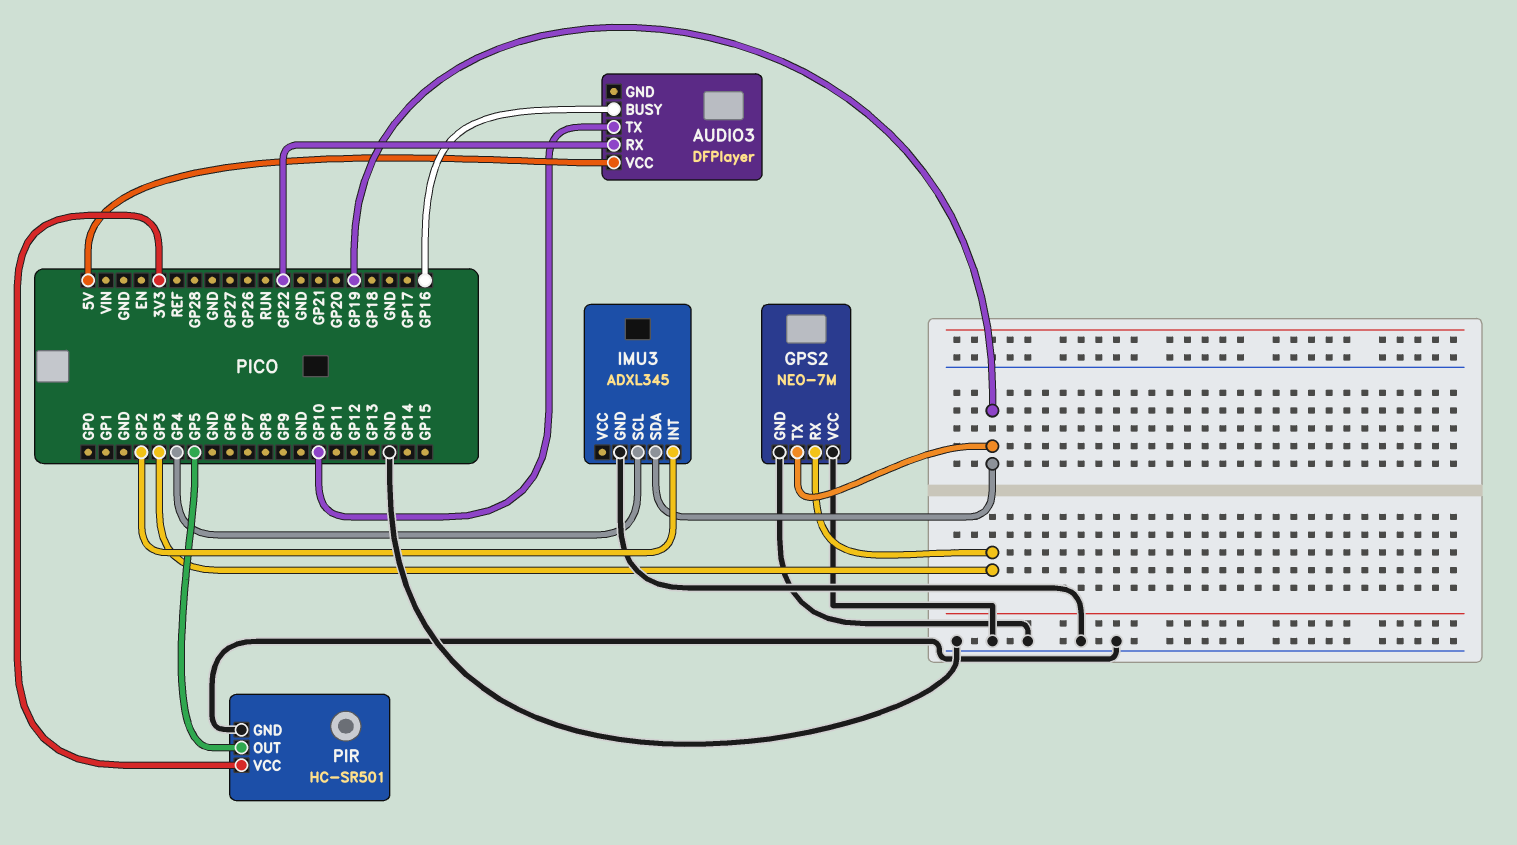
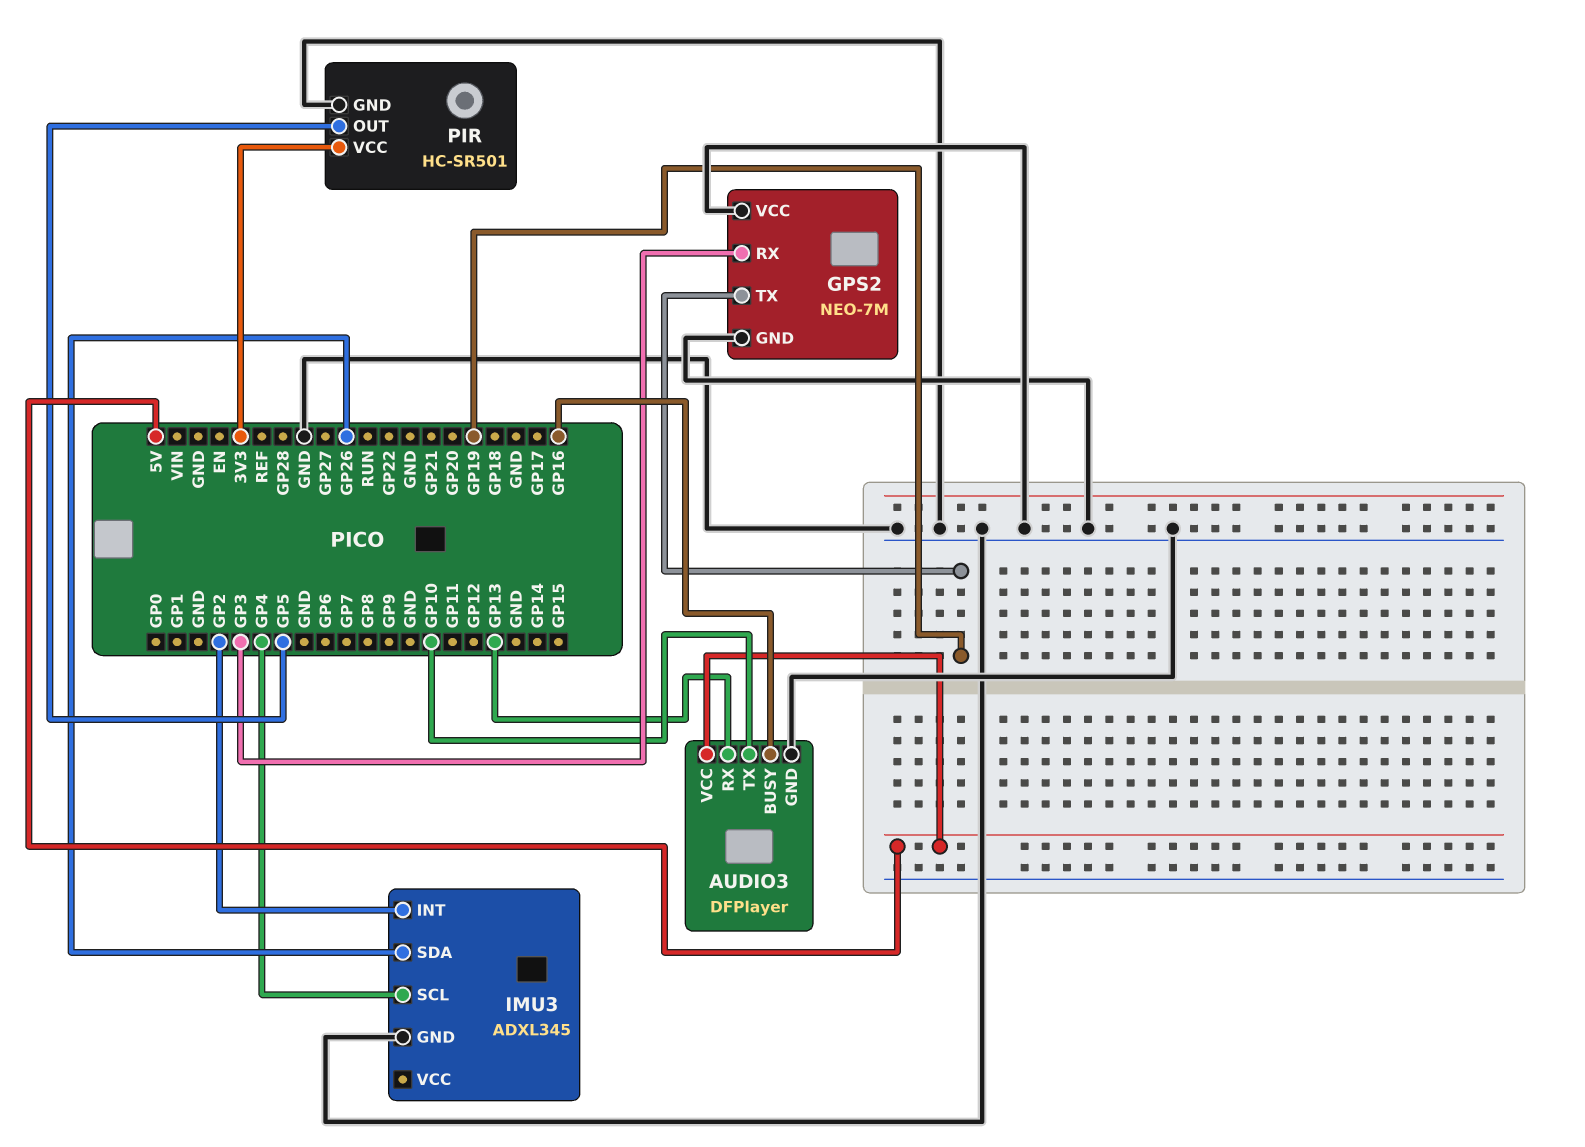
AUDIO3 pin GND: none -> GND
AUDIO3 pin RX: GP22 -> GP13
IMU3 pin SDA: GP19 -> GP26

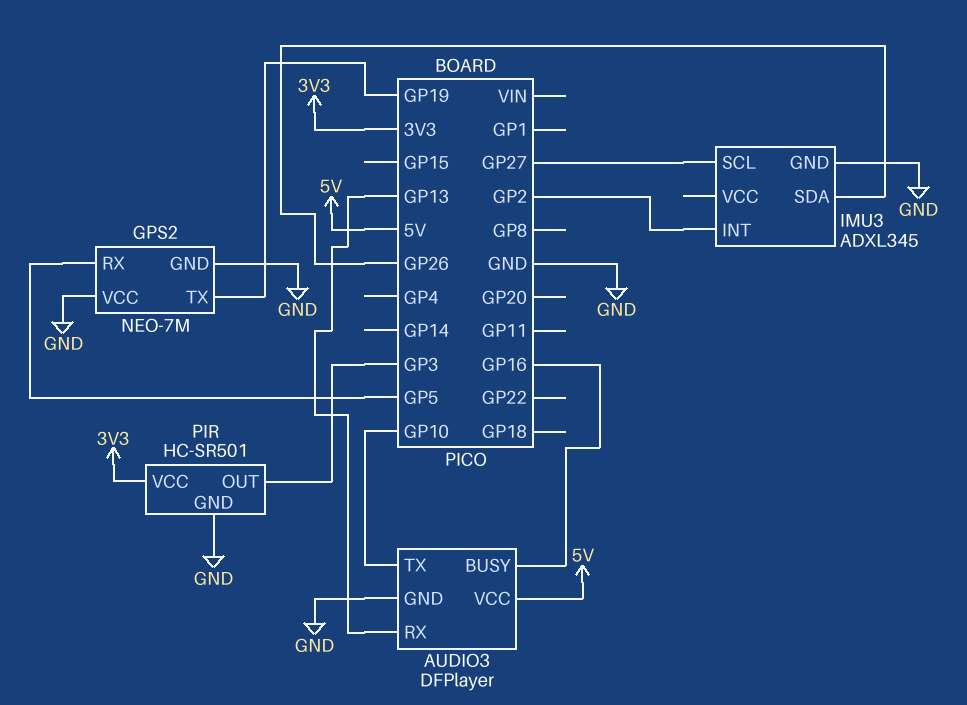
GPS2 pin RX: GP3 -> GP5
IMU3 pin SCL: GP4 -> GP27
PIR pin OUT: GP5 -> GP3

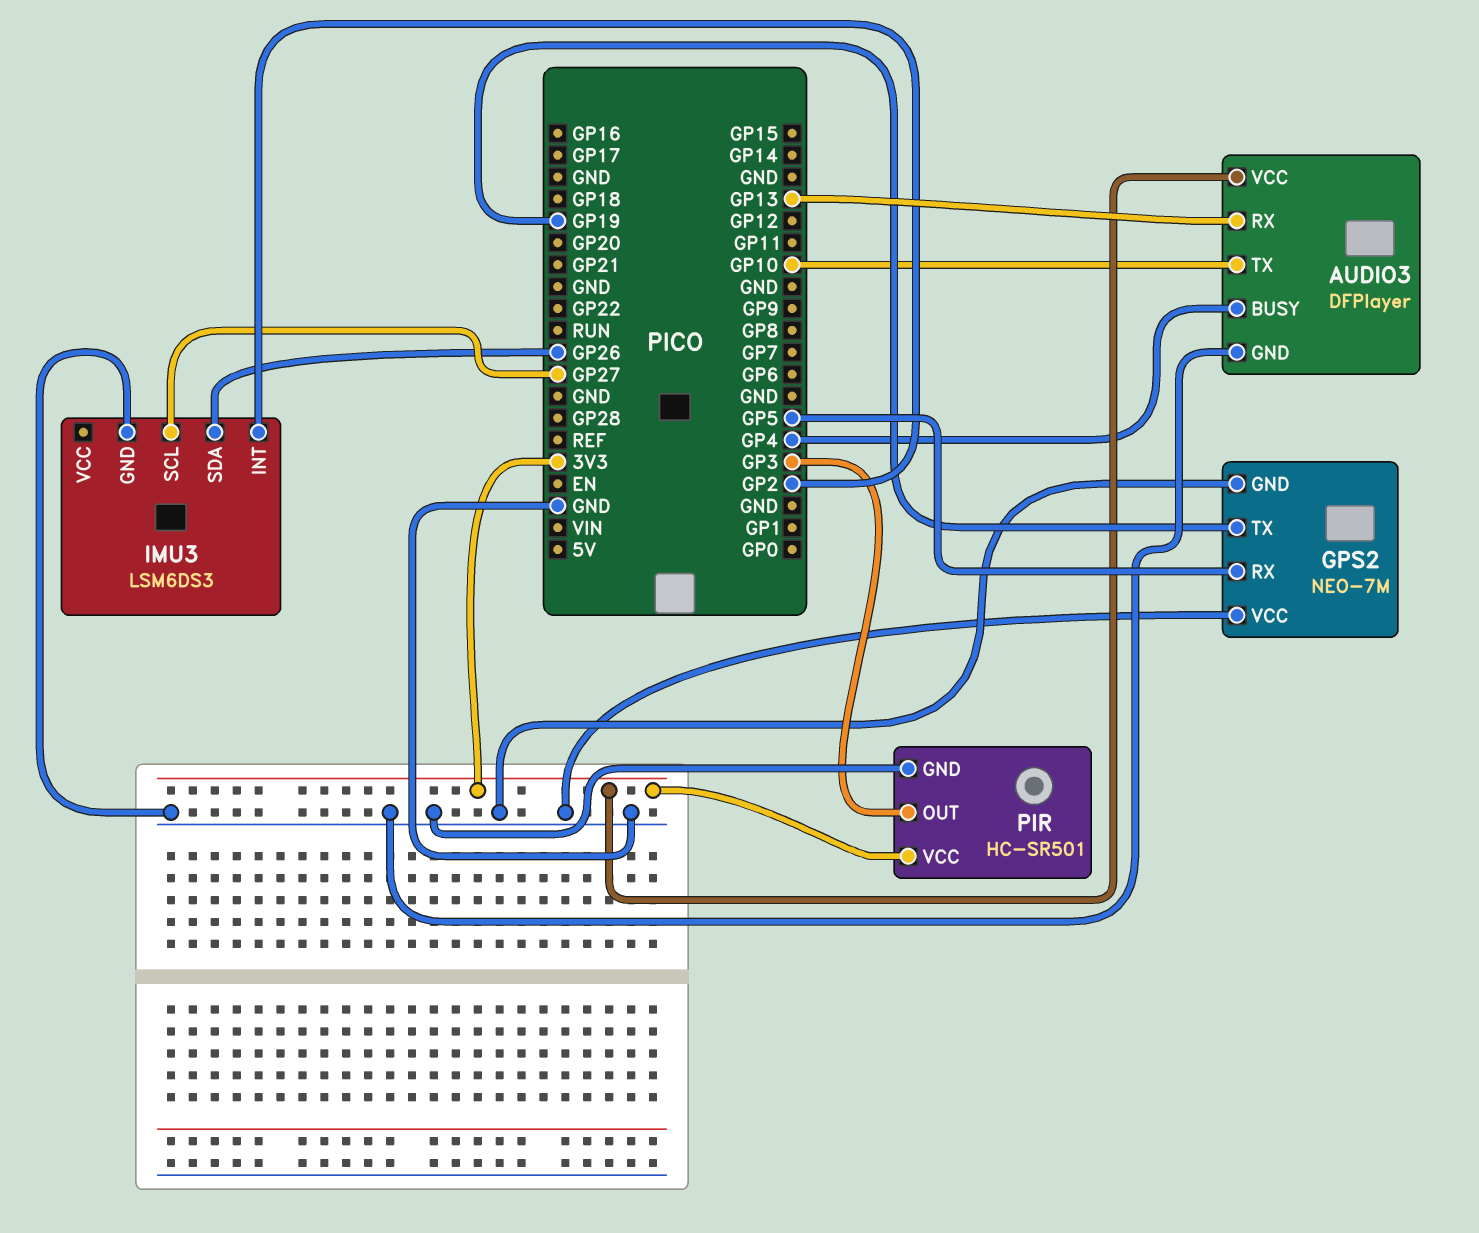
AUDIO3 pin BUSY: GP16 -> GP4
AUDIO3 pin VCC: 5V -> 3V3
IMU3: ADXL345 -> LSM6DS3

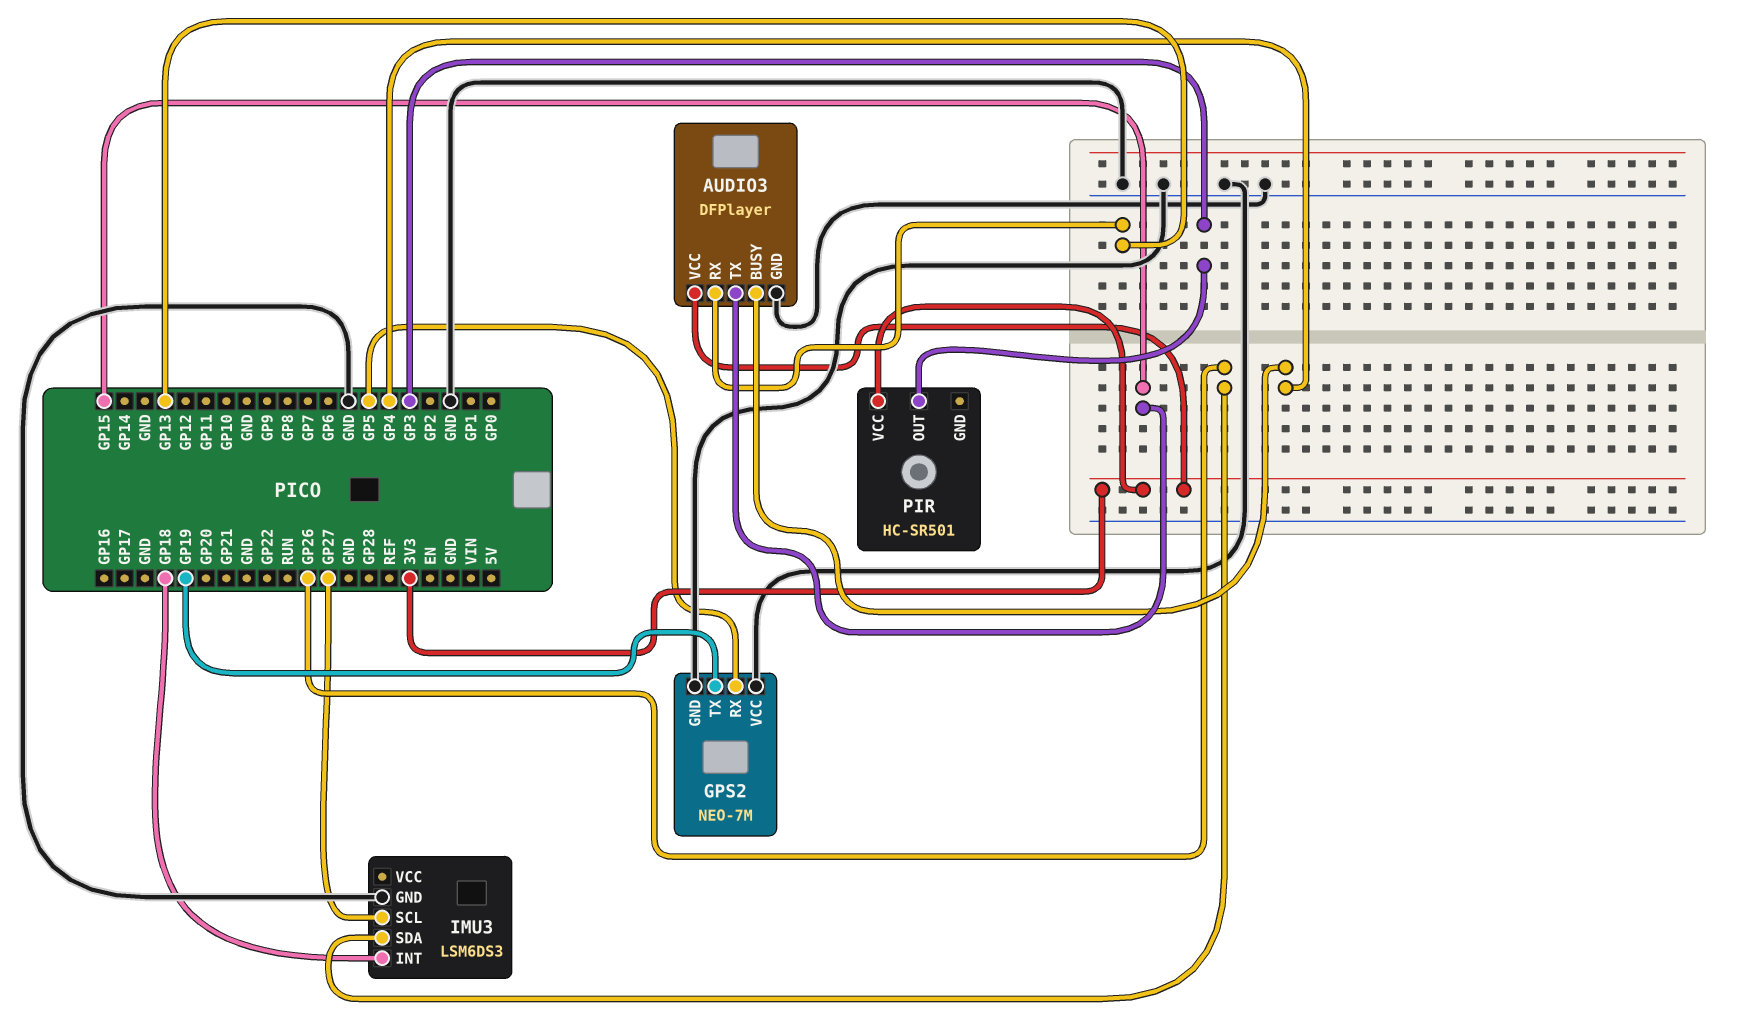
AUDIO3 pin TX: GP10 -> GP15
IMU3 pin INT: GP2 -> GP18
PIR pin GND: GND -> none

